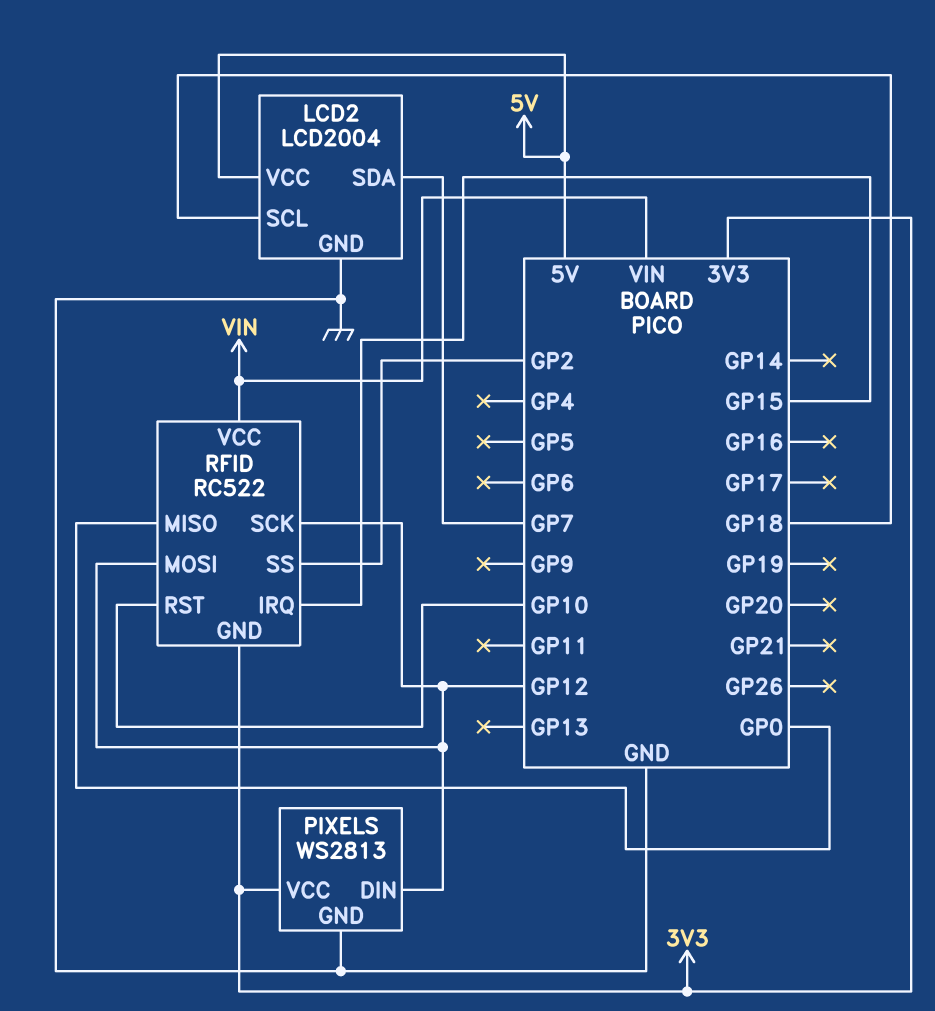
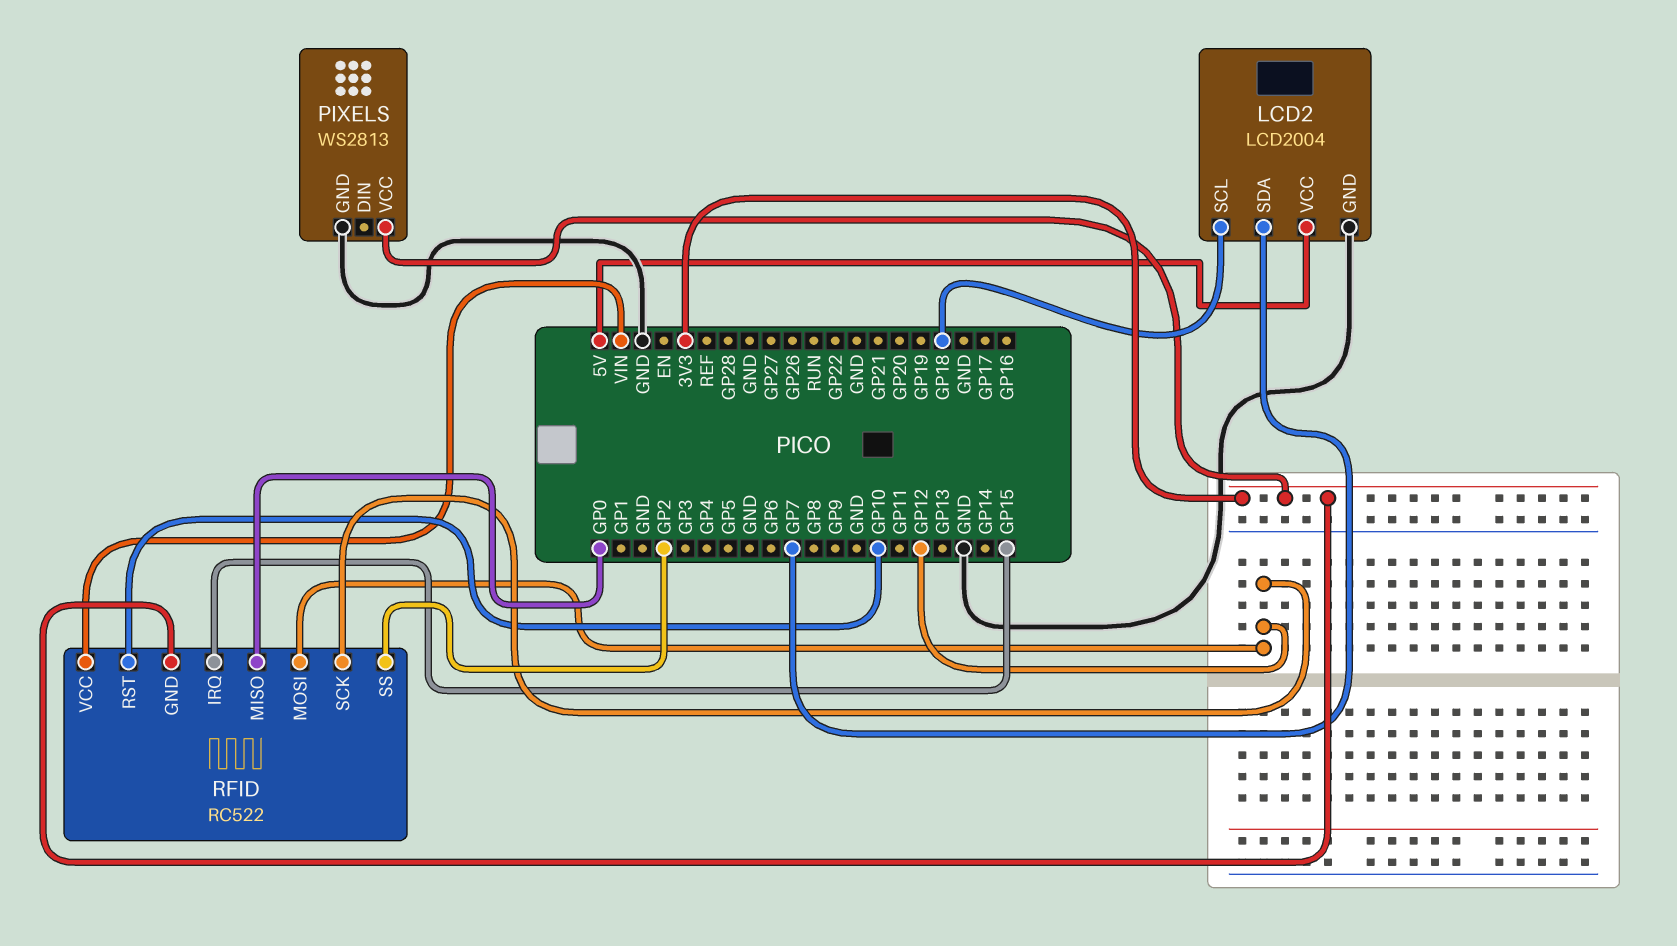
PIXELS pin DIN: GP12 -> none

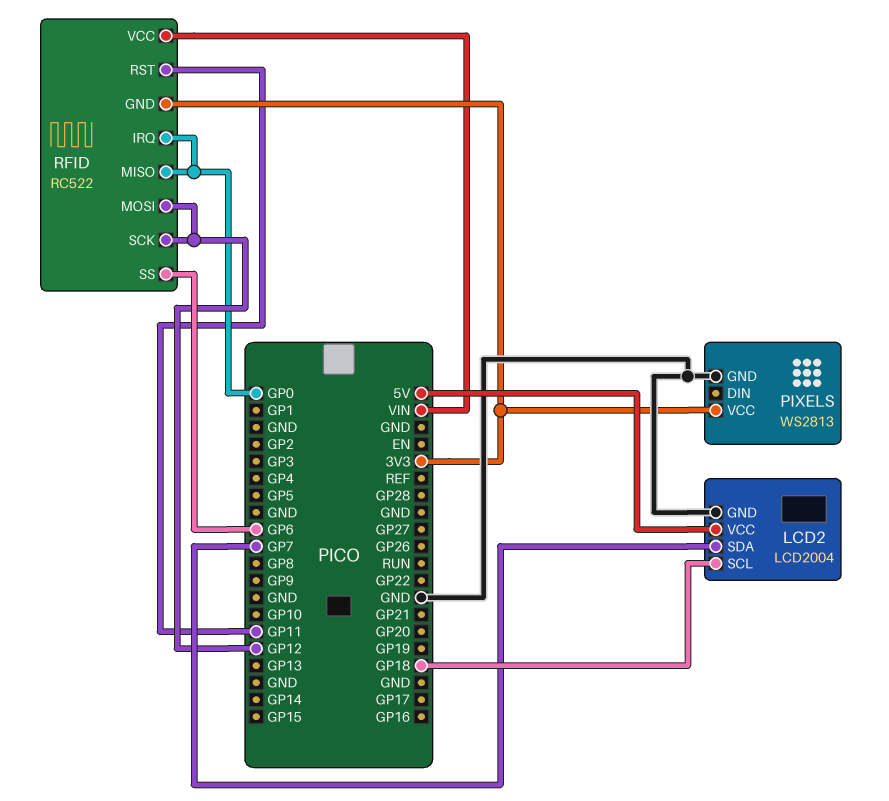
RFID pin IRQ: GP15 -> GP0
RFID pin RST: GP10 -> GP11
RFID pin SS: GP2 -> GP6

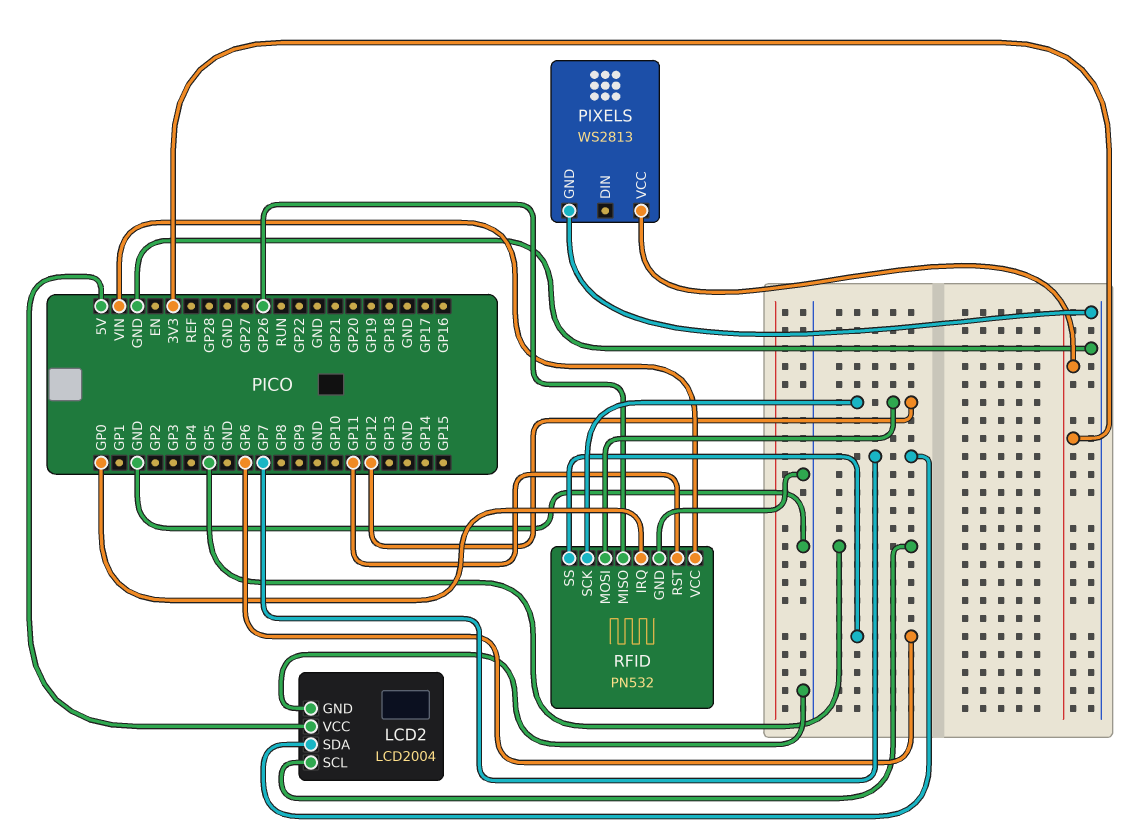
LCD2 pin SCL: GP18 -> GP5
RFID: RC522 -> PN532
RFID pin GND: 3V3 -> GND
RFID pin MISO: GP0 -> GP26

